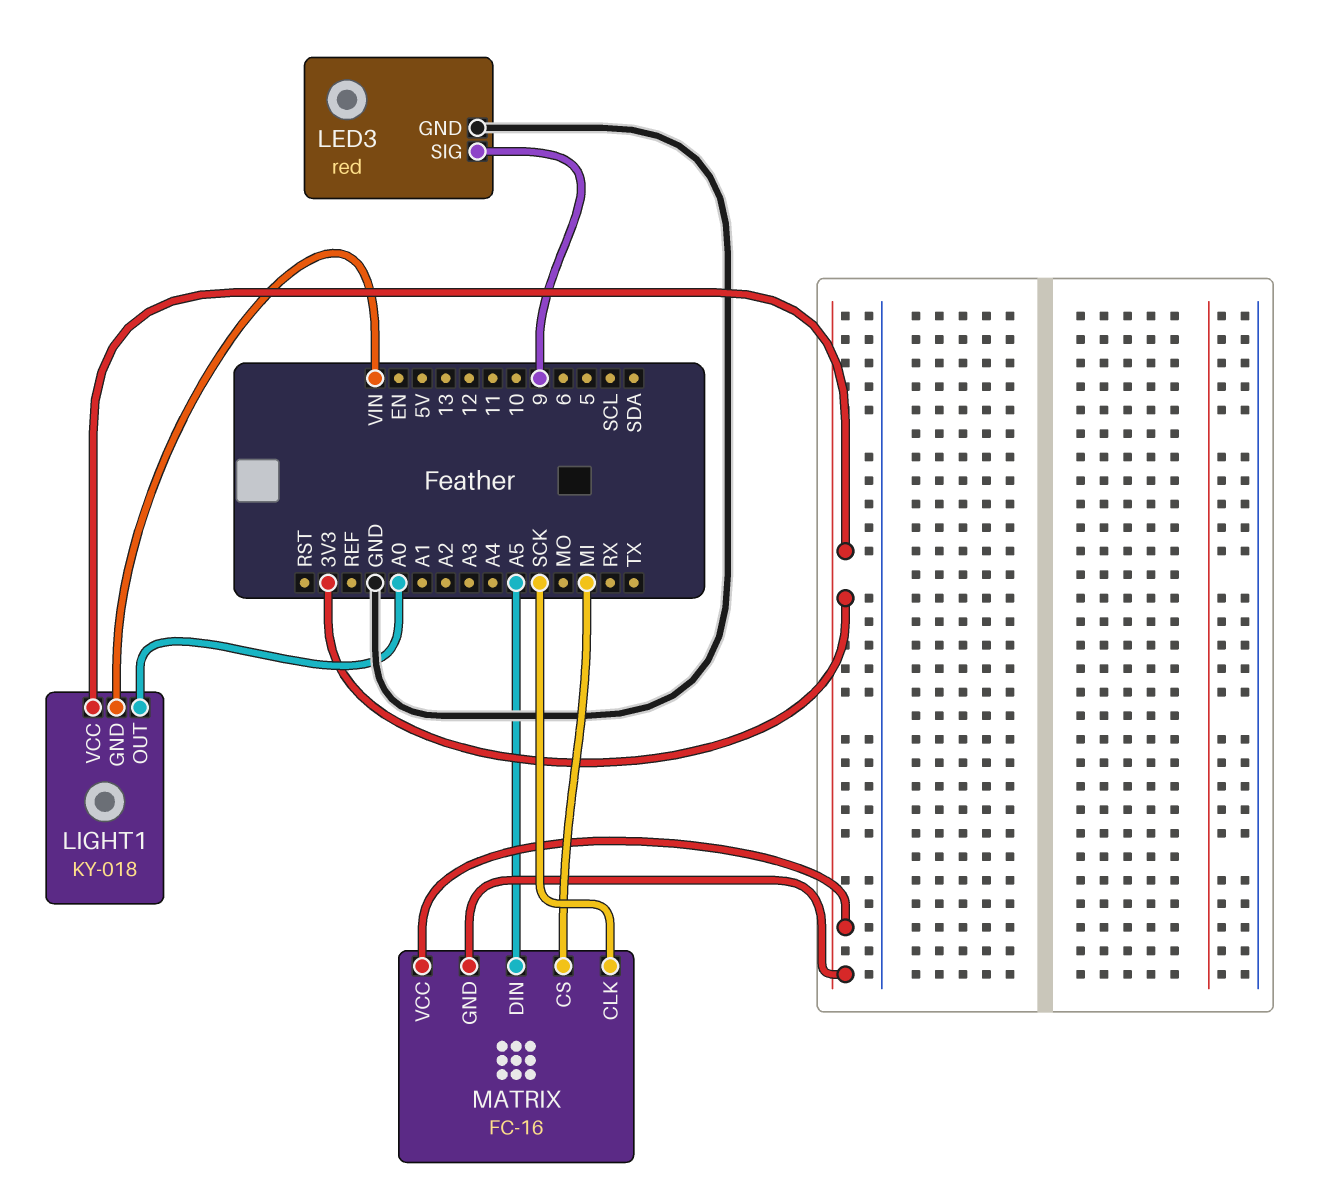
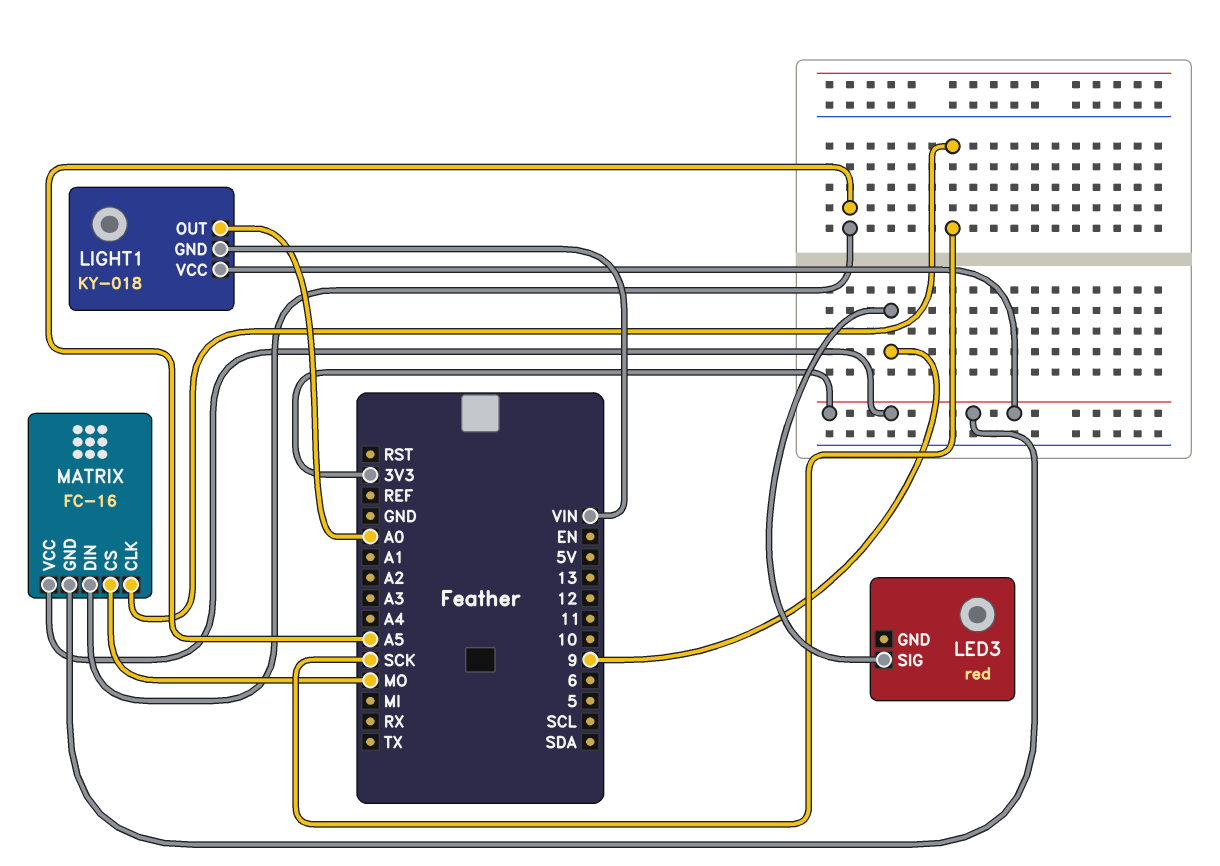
LED3 pin GND: GND -> none
MATRIX pin CS: MI -> MO

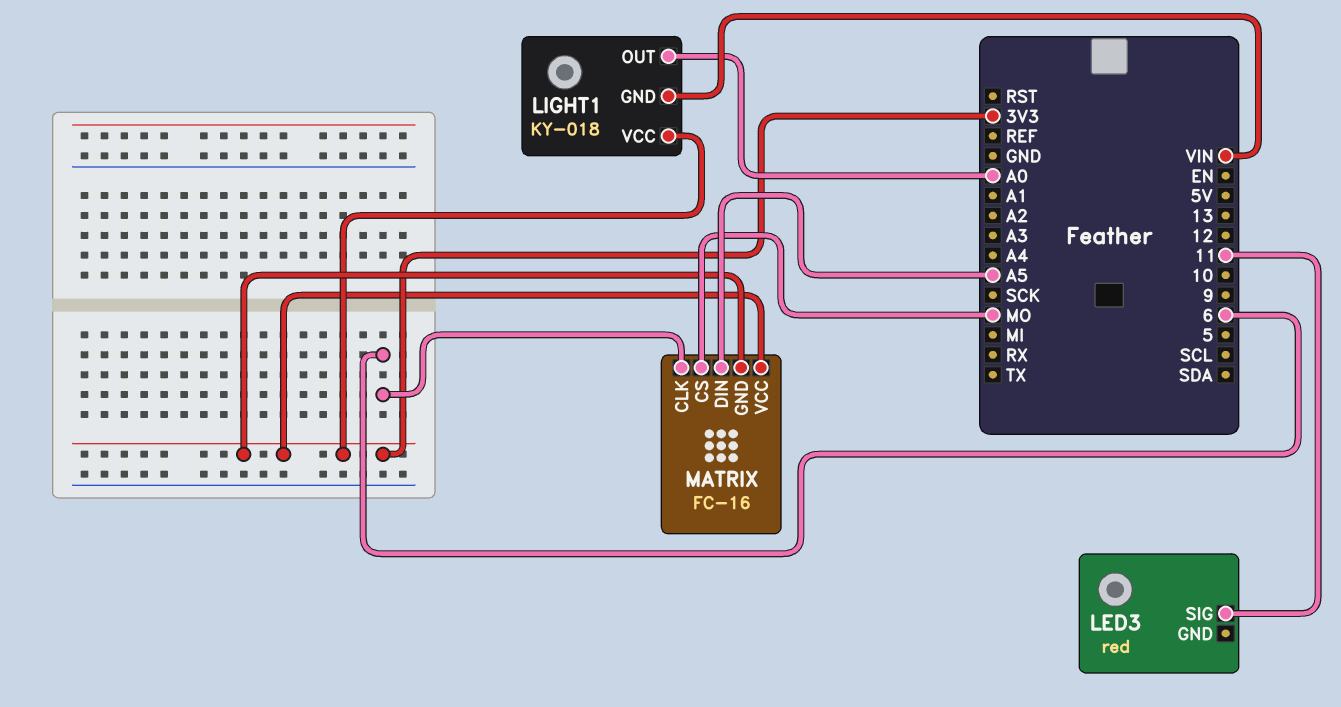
LED3 pin SIG: 9 -> 11
MATRIX pin CLK: SCK -> 6

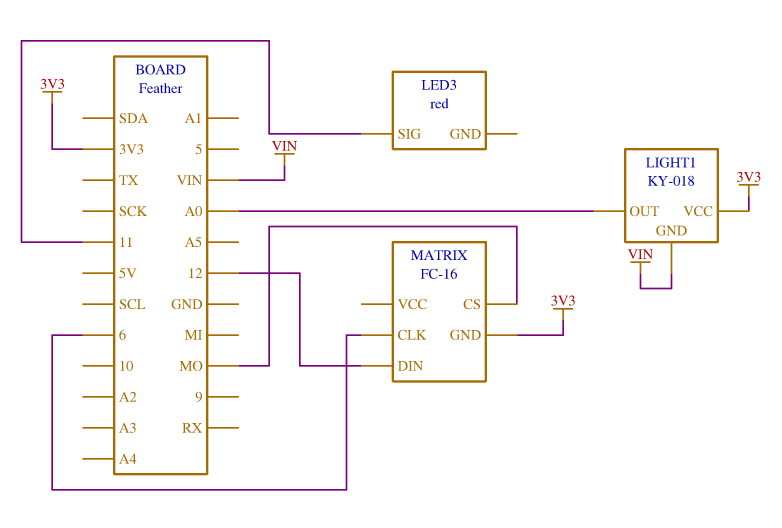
MATRIX pin DIN: A5 -> 12
MATRIX pin VCC: 3V3 -> none

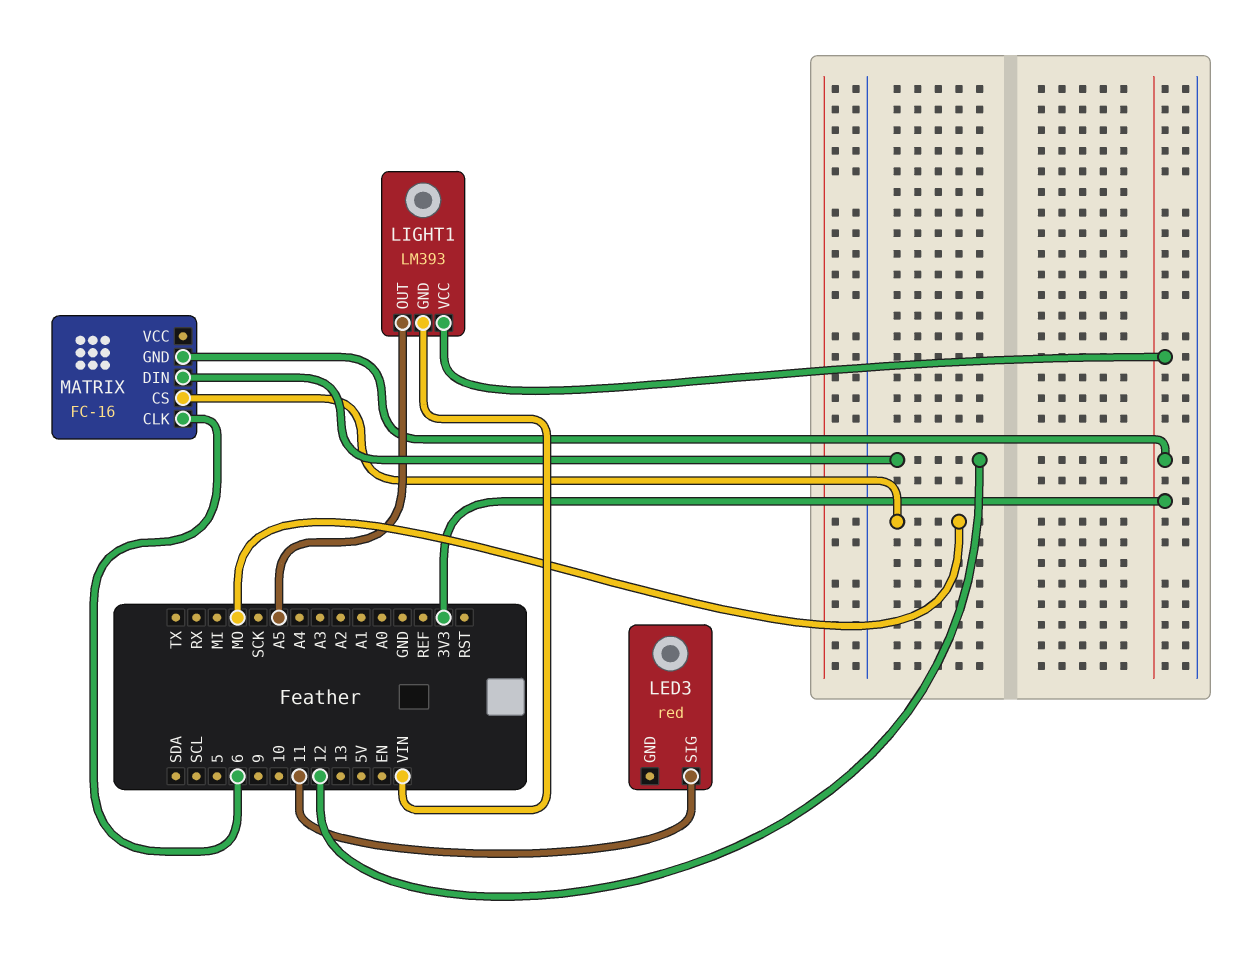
LIGHT1: KY-018 -> LM393
LIGHT1 pin OUT: A0 -> A5

